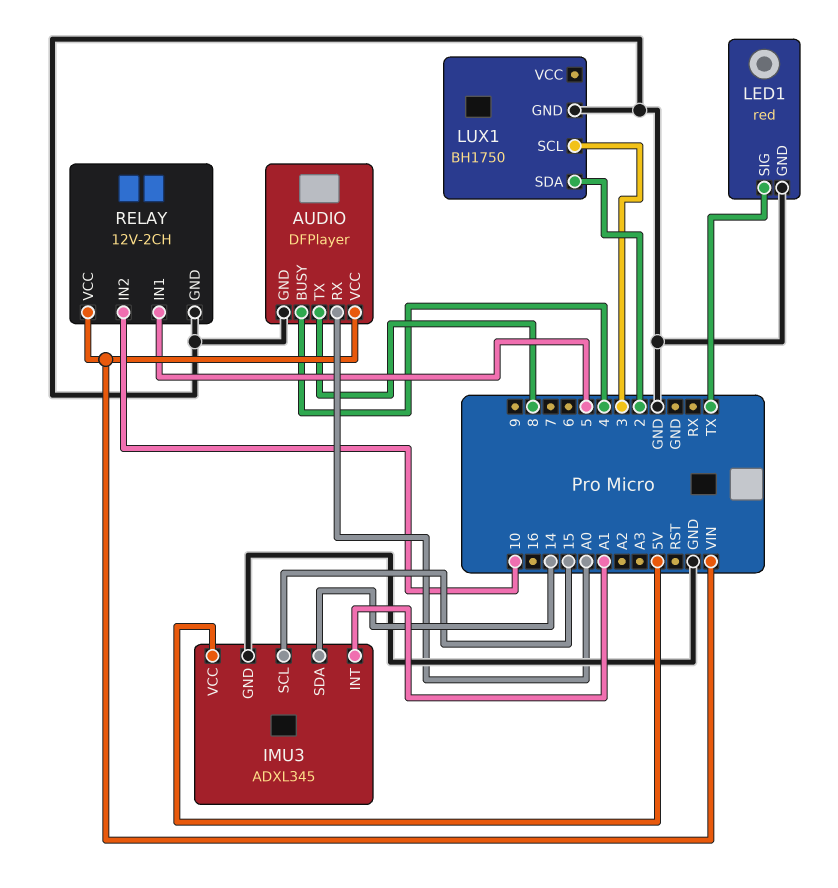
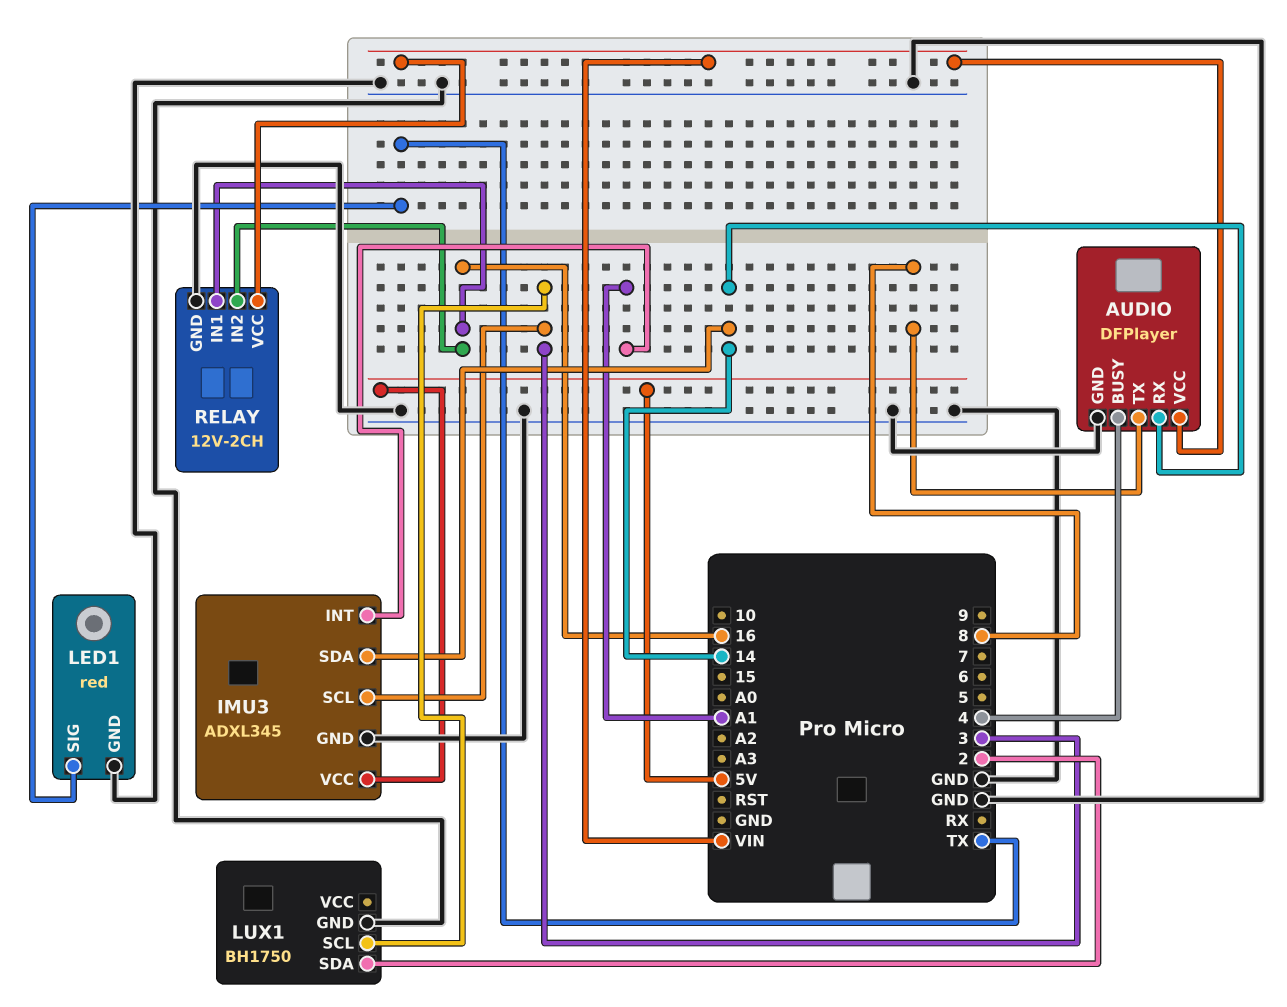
AUDIO pin RX: A0 -> 14
IMU3 pin SCL: 15 -> 3
RELAY pin IN1: 5 -> 16
RELAY pin IN2: 10 -> 16

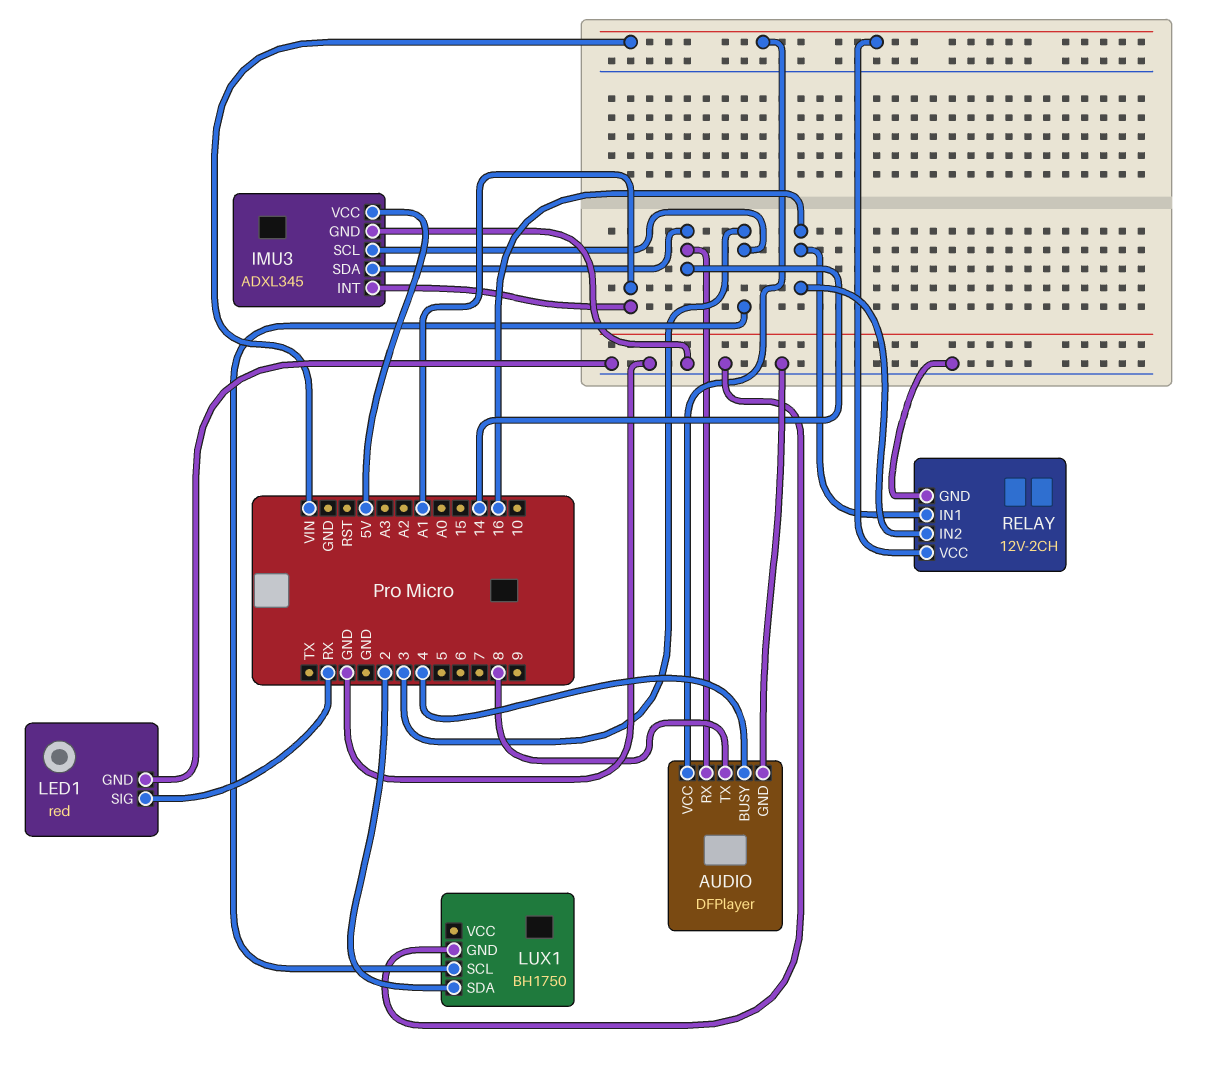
LED1 pin SIG: TX -> RX

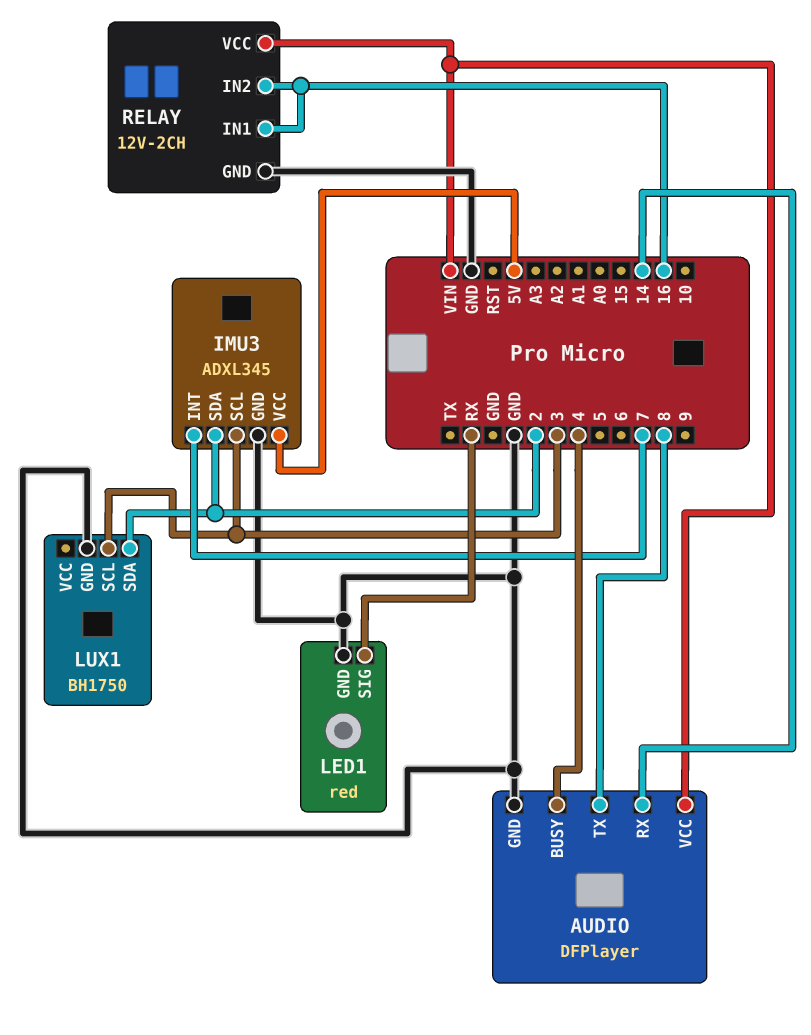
IMU3 pin INT: A1 -> 7
IMU3 pin SDA: 14 -> 2

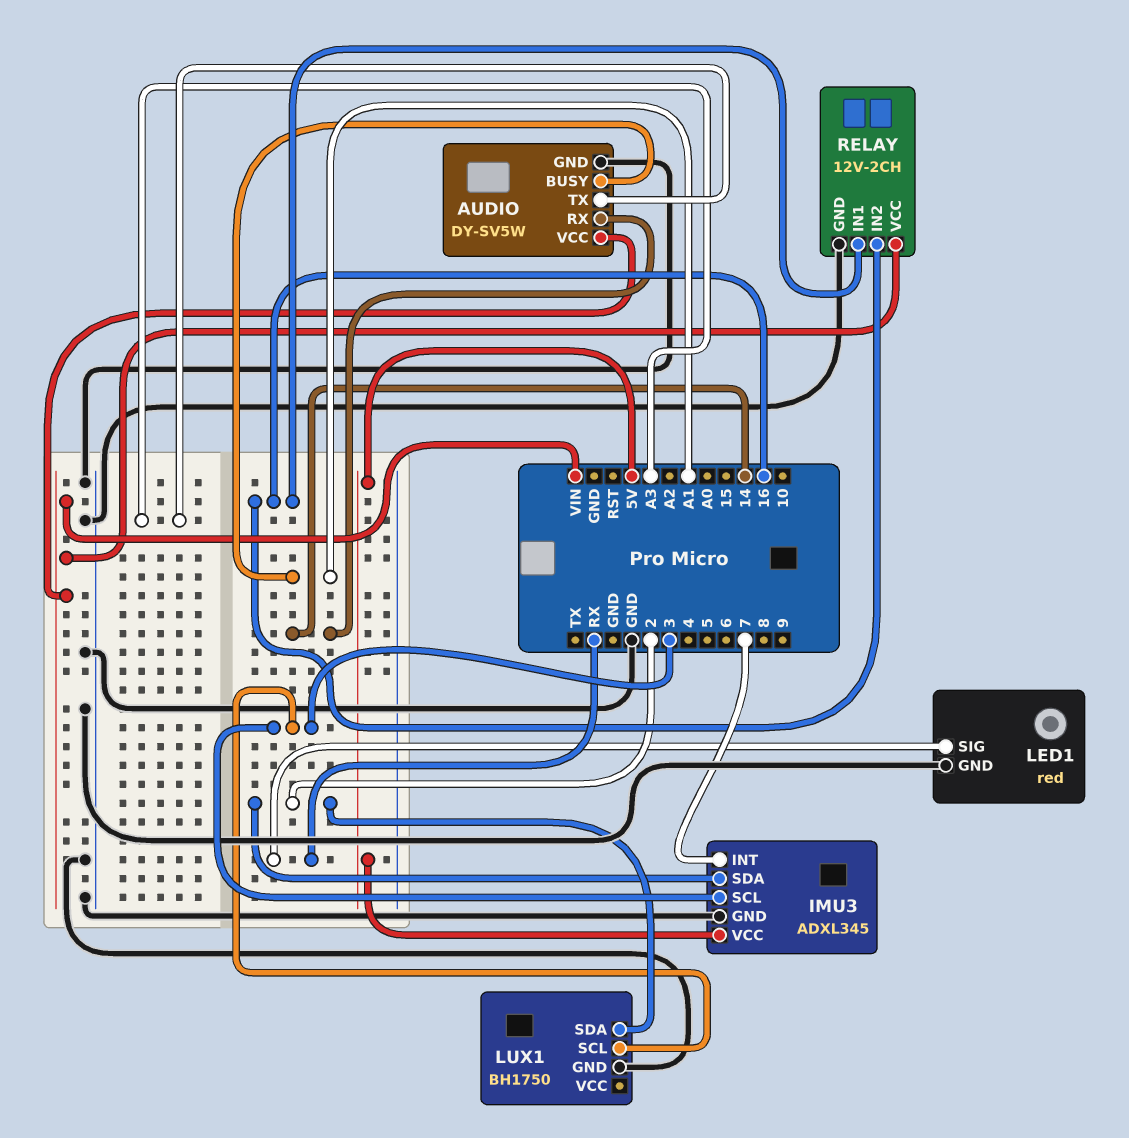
AUDIO: DFPlayer -> DY-SV5W
AUDIO pin BUSY: 4 -> A1
AUDIO pin TX: 8 -> A3

